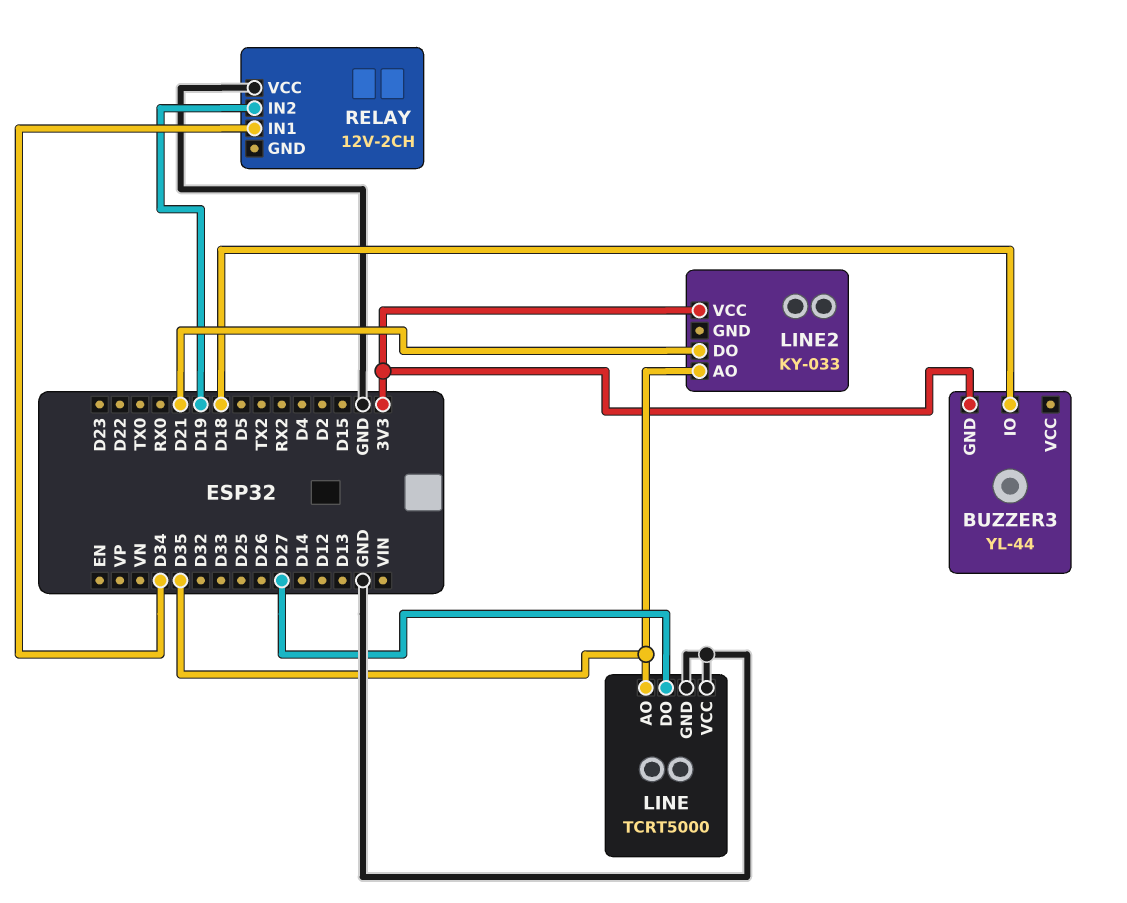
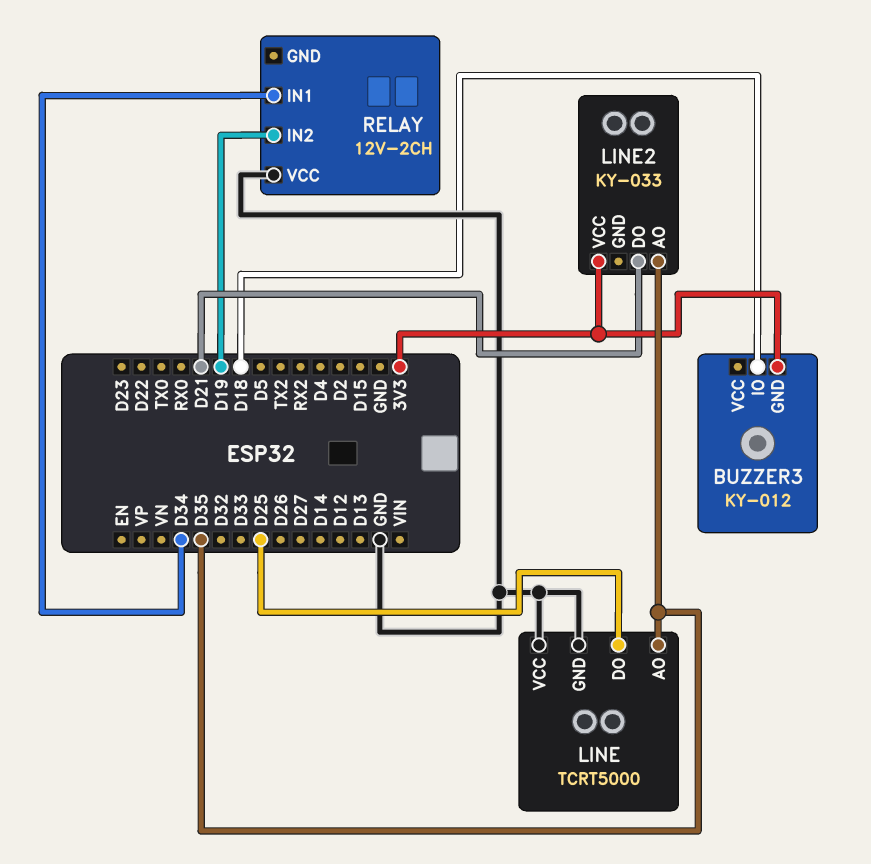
BUZZER3: YL-44 -> KY-012
LINE pin DO: D27 -> D25

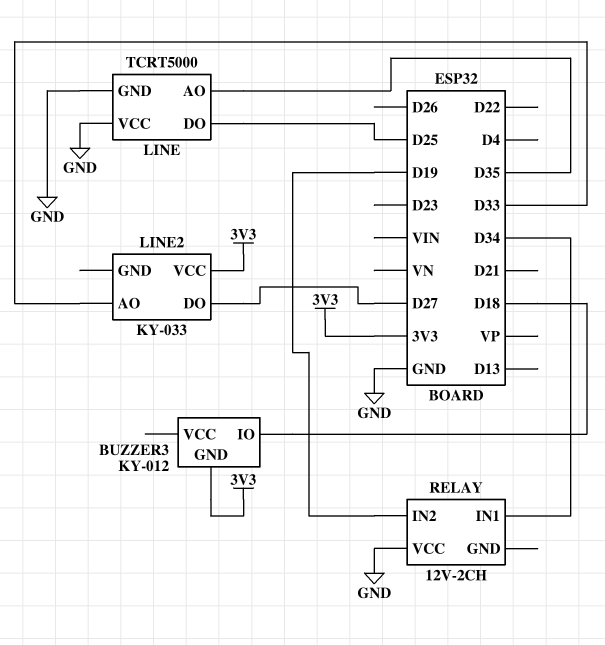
LINE2 pin AO: D35 -> D33
LINE2 pin DO: D21 -> D27

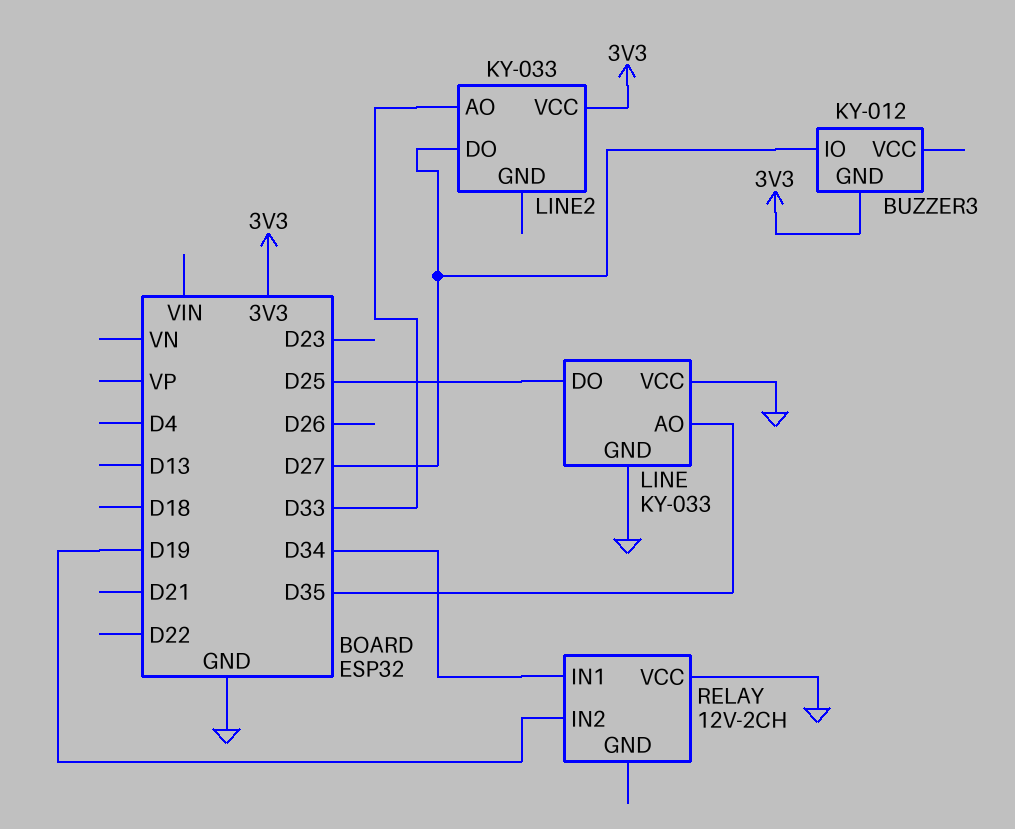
BUZZER3 pin IO: D18 -> D27
LINE: TCRT5000 -> KY-033

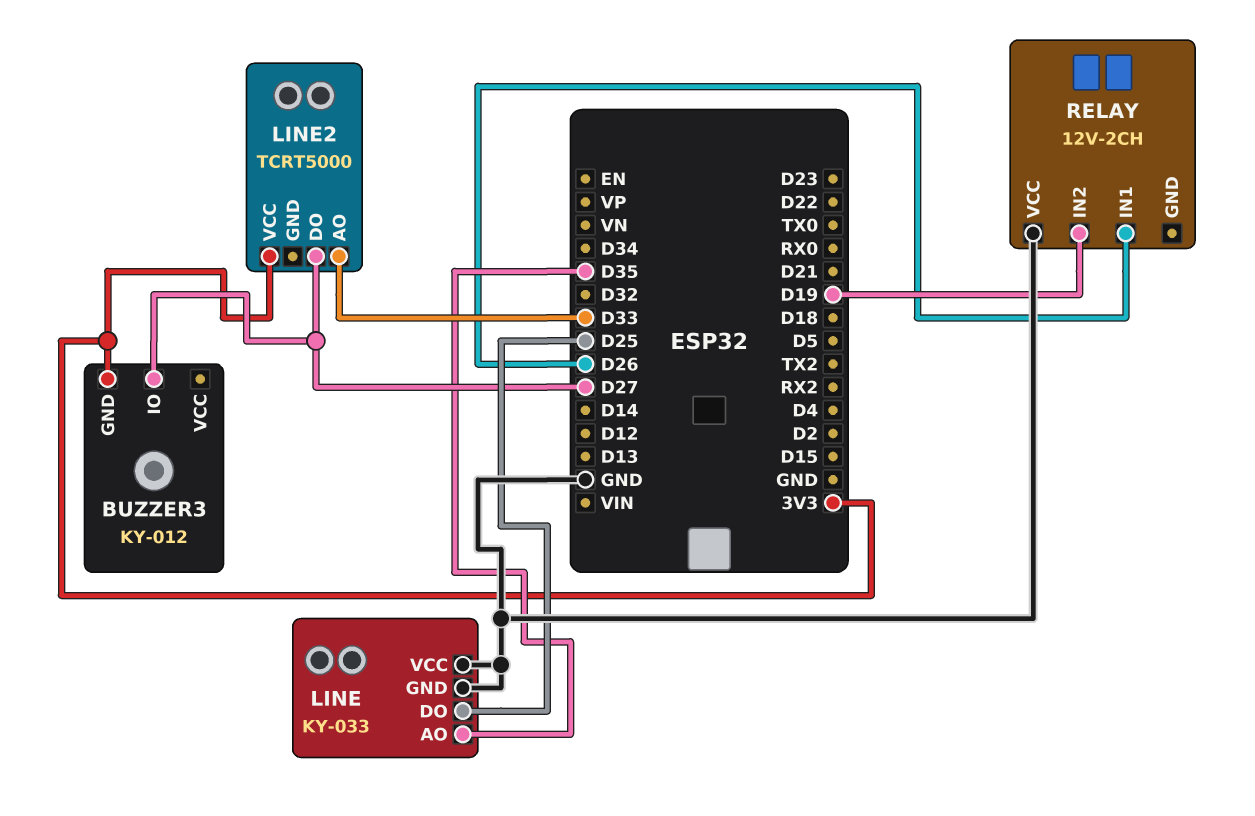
LINE2: KY-033 -> TCRT5000
RELAY pin IN1: D34 -> D26

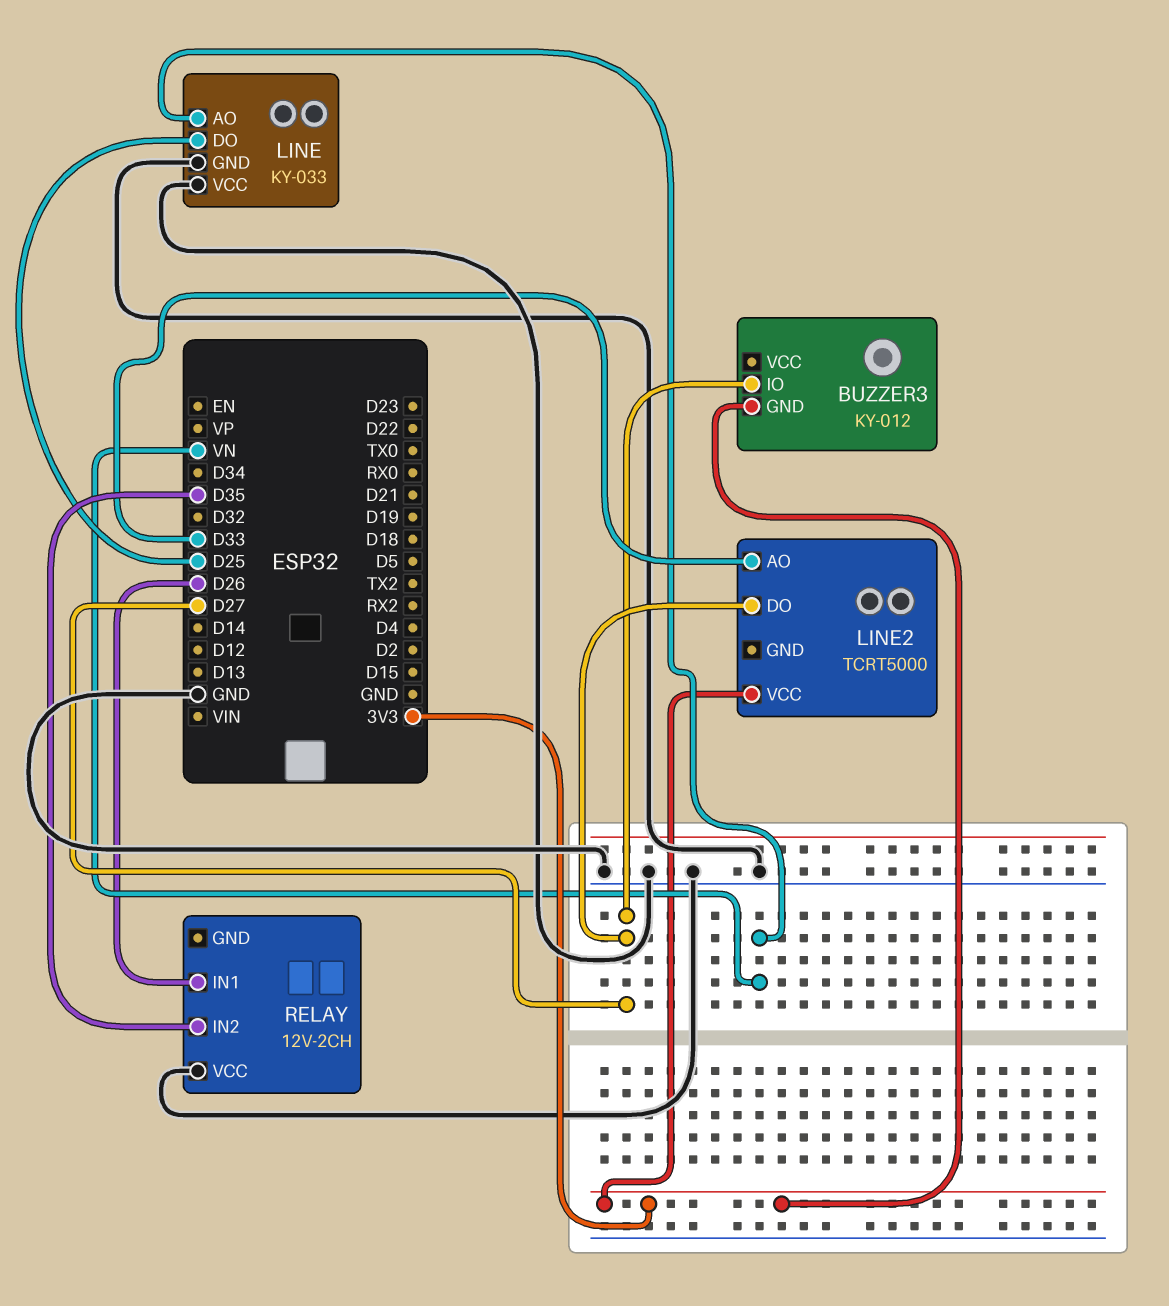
LINE pin AO: D35 -> VN
RELAY pin IN2: D19 -> D35

